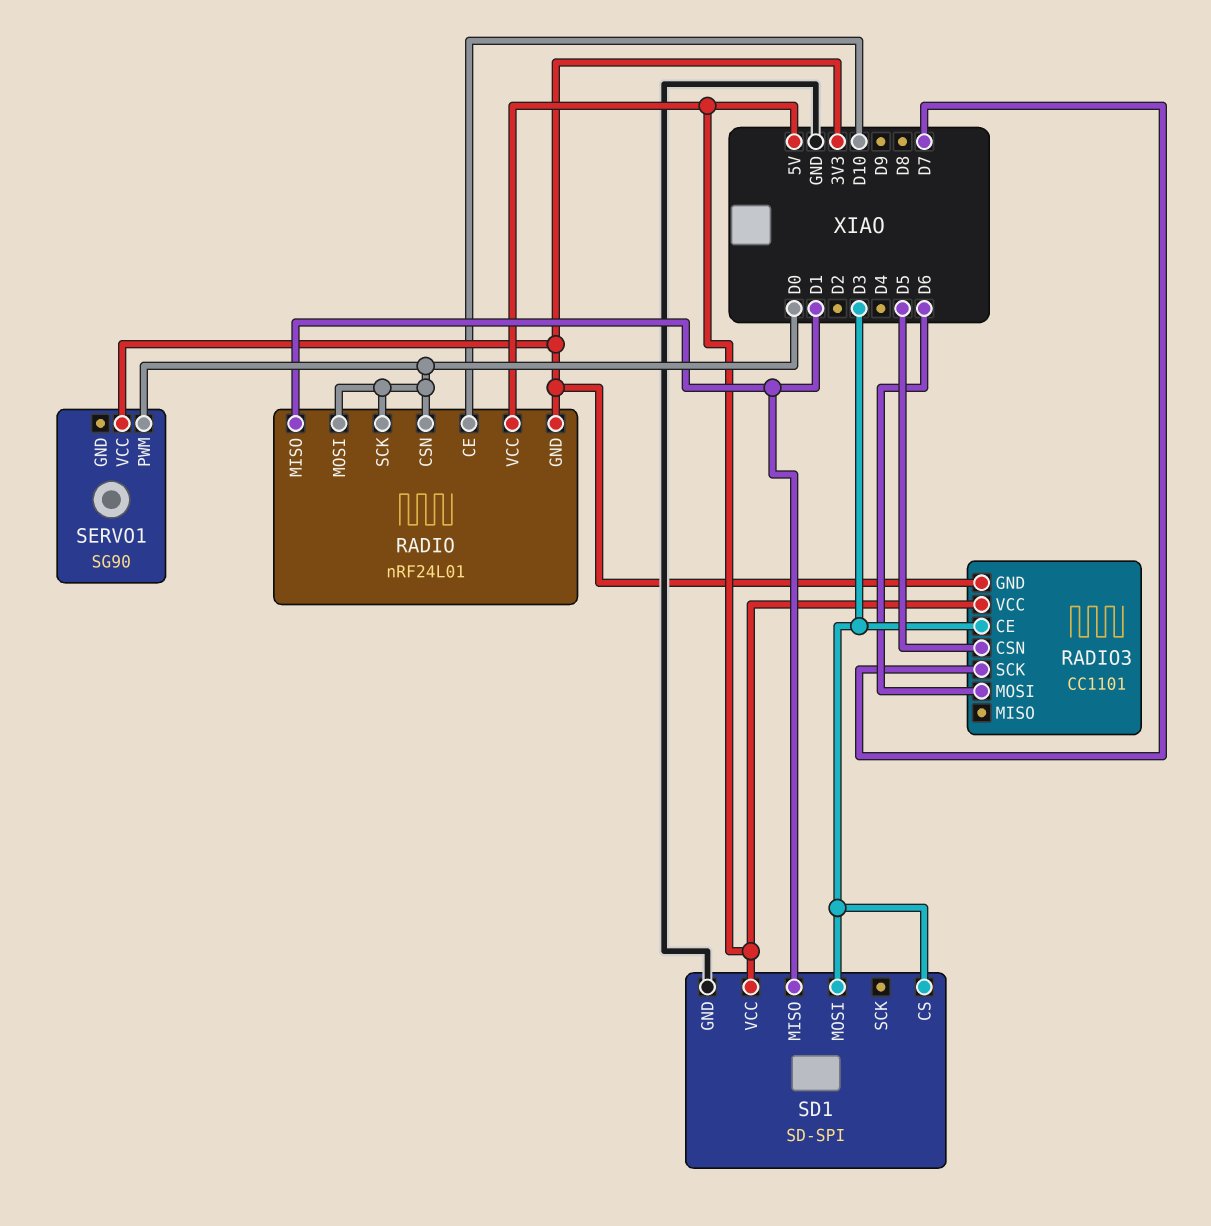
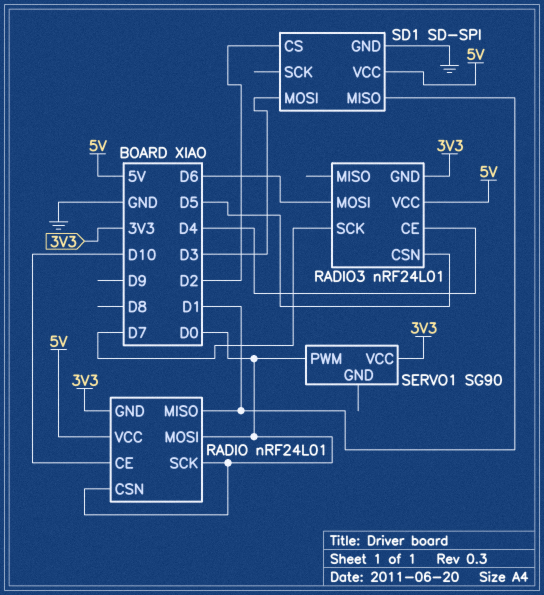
RADIO3: CC1101 -> nRF24L01
RADIO3 pin CE: D3 -> D4
SD1 pin CS: D3 -> D2

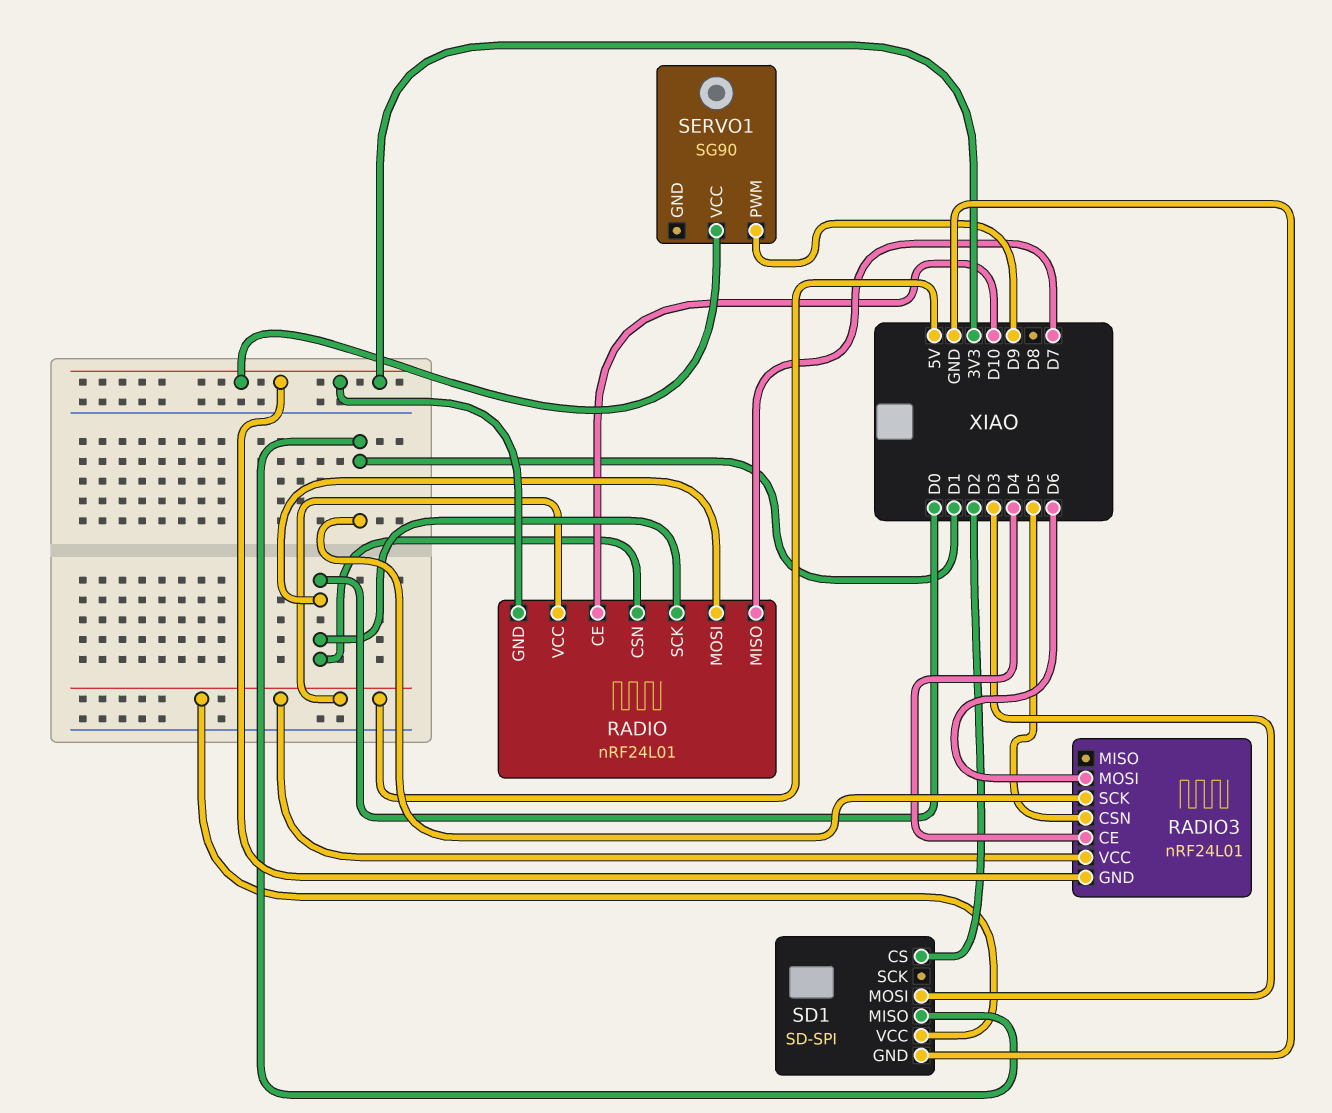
RADIO pin MISO: D1 -> D7
RADIO3 pin SCK: D7 -> D1
SERVO1 pin PWM: D0 -> D9

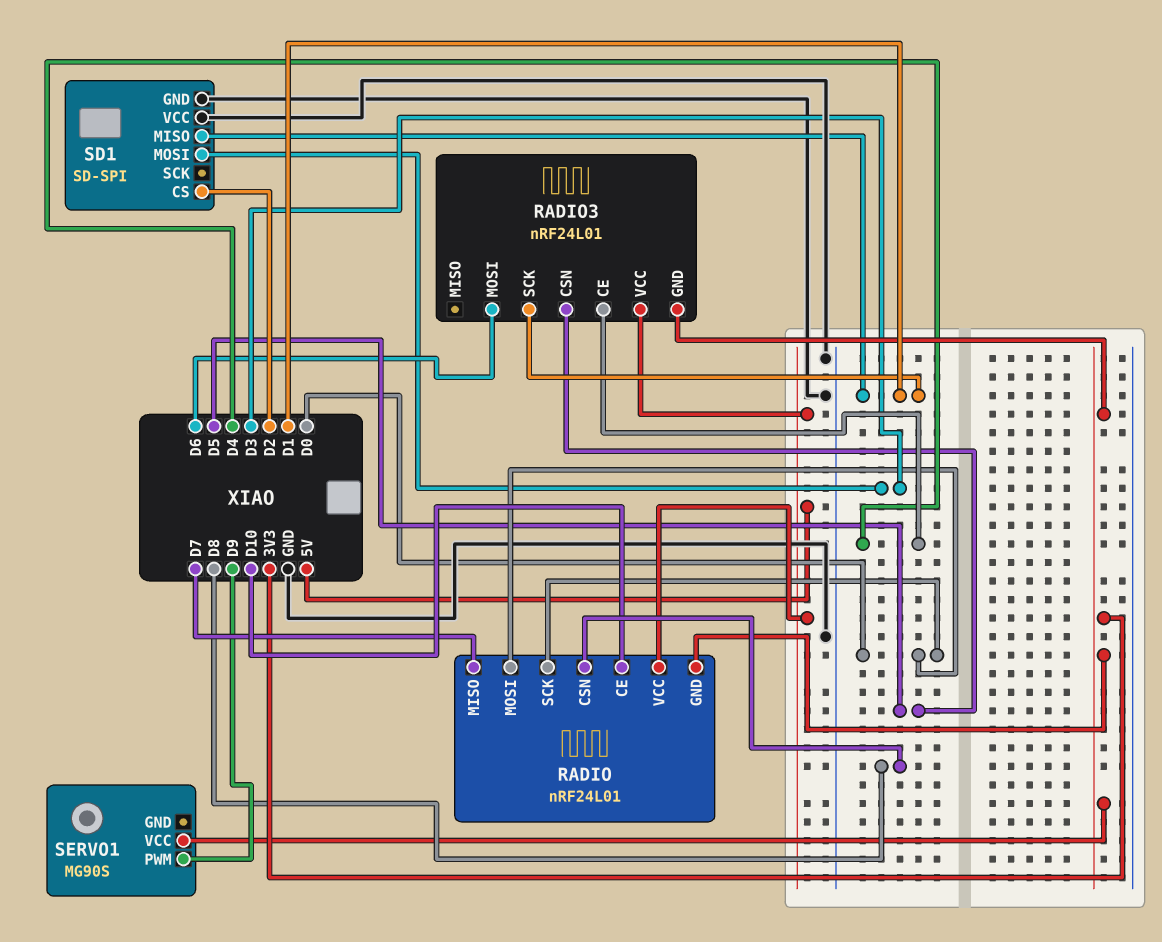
RADIO pin CSN: D0 -> D8
SD1 pin VCC: 5V -> GND
SERVO1: SG90 -> MG90S

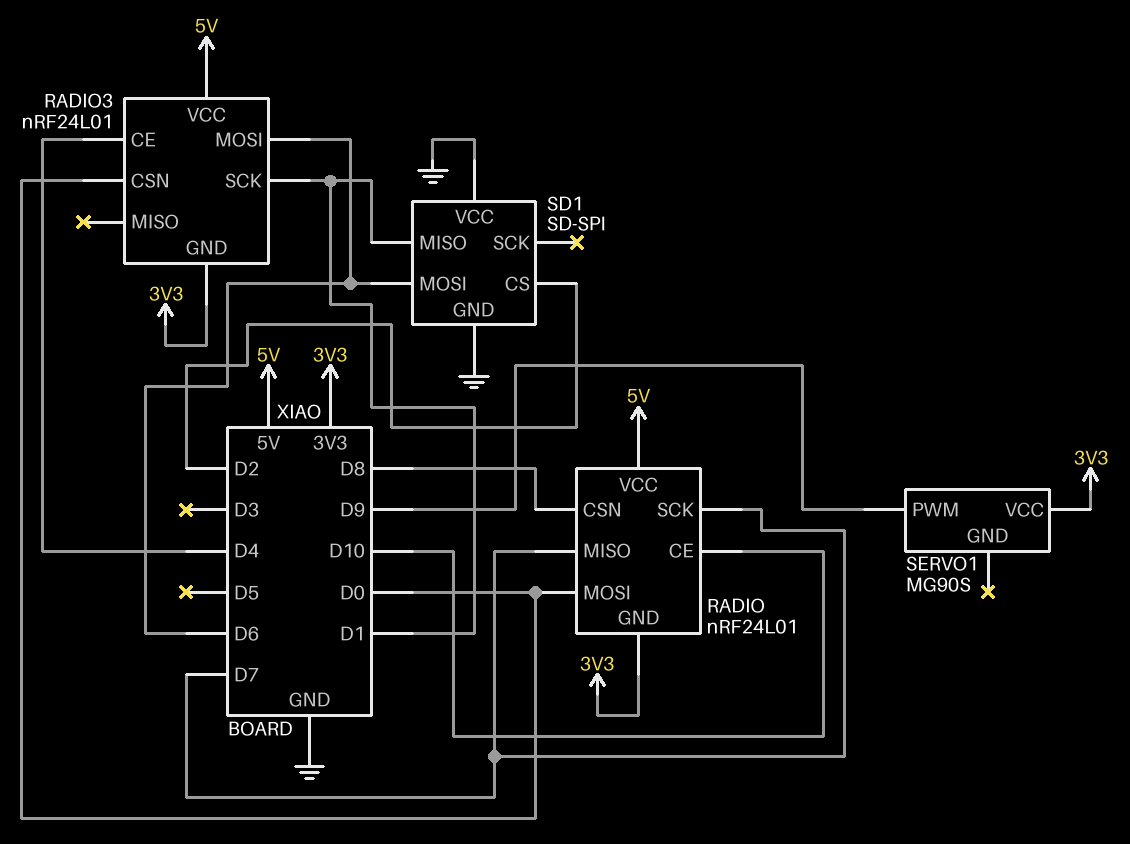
RADIO pin SCK: D0 -> D7
RADIO3 pin CSN: D5 -> D0
SD1 pin MOSI: D3 -> D6

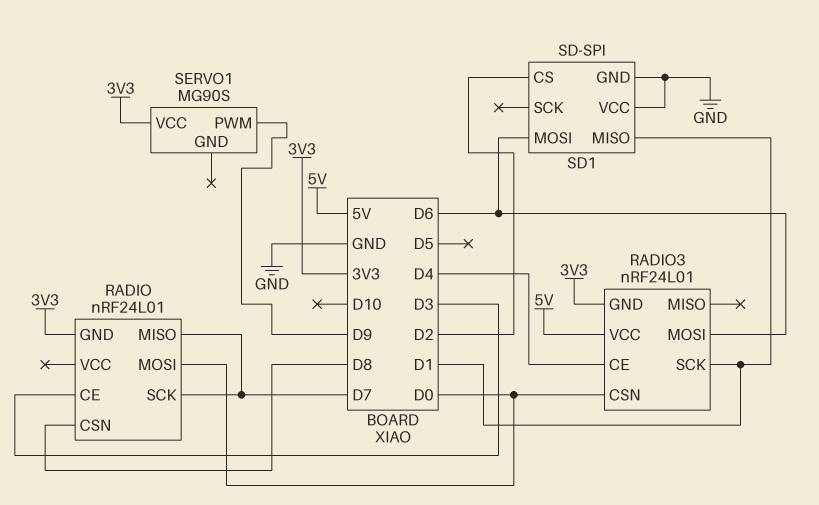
RADIO pin CE: D10 -> D3
RADIO pin VCC: 5V -> none

